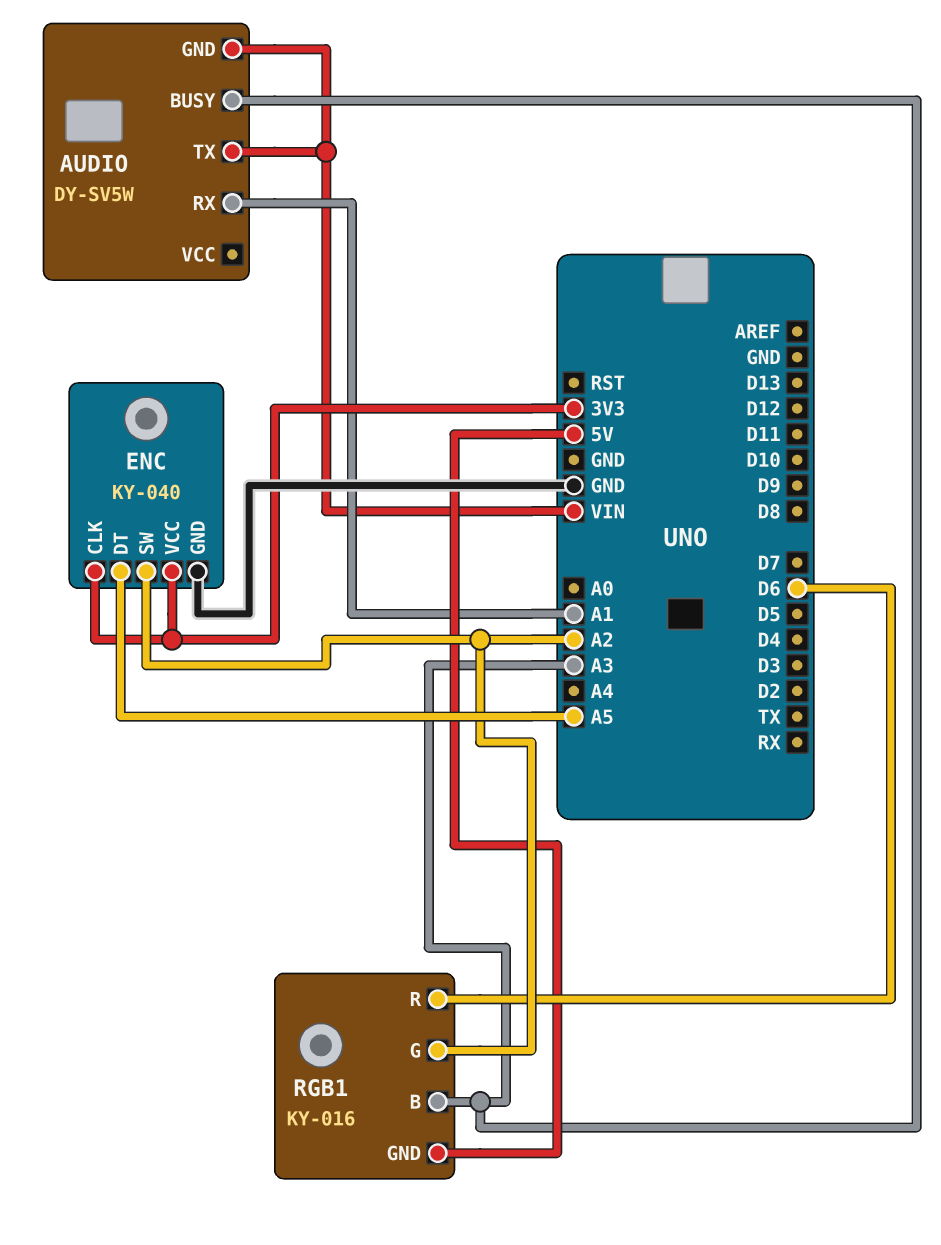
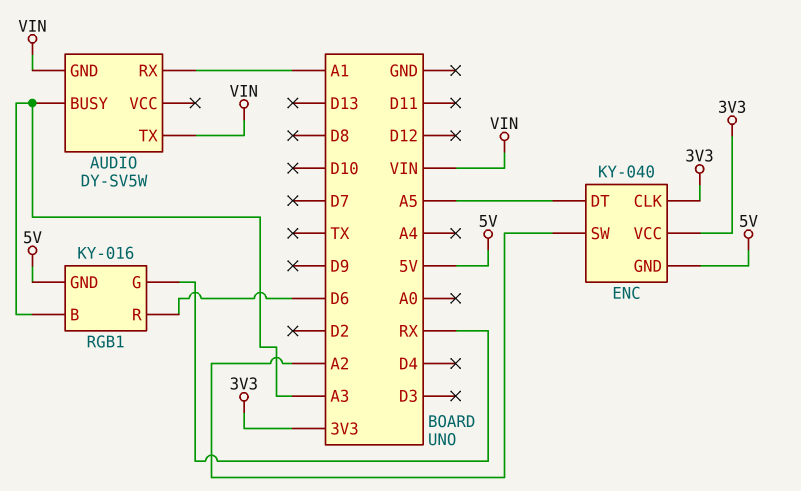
ENC pin GND: GND -> 5V
RGB1 pin G: A2 -> RX

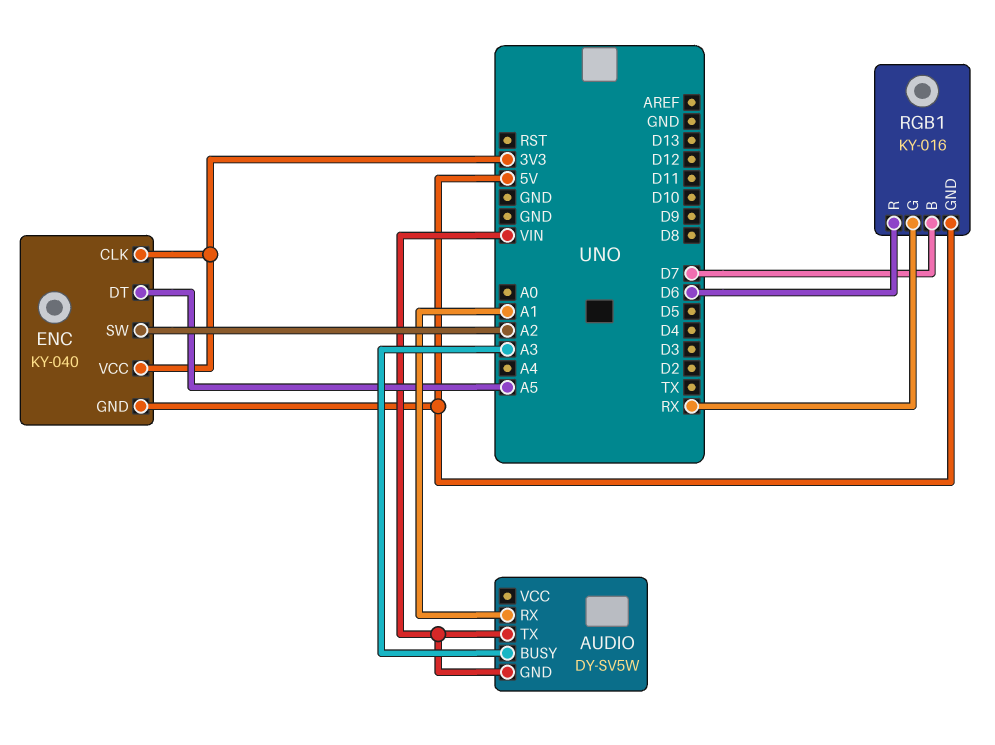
RGB1 pin B: A3 -> D7

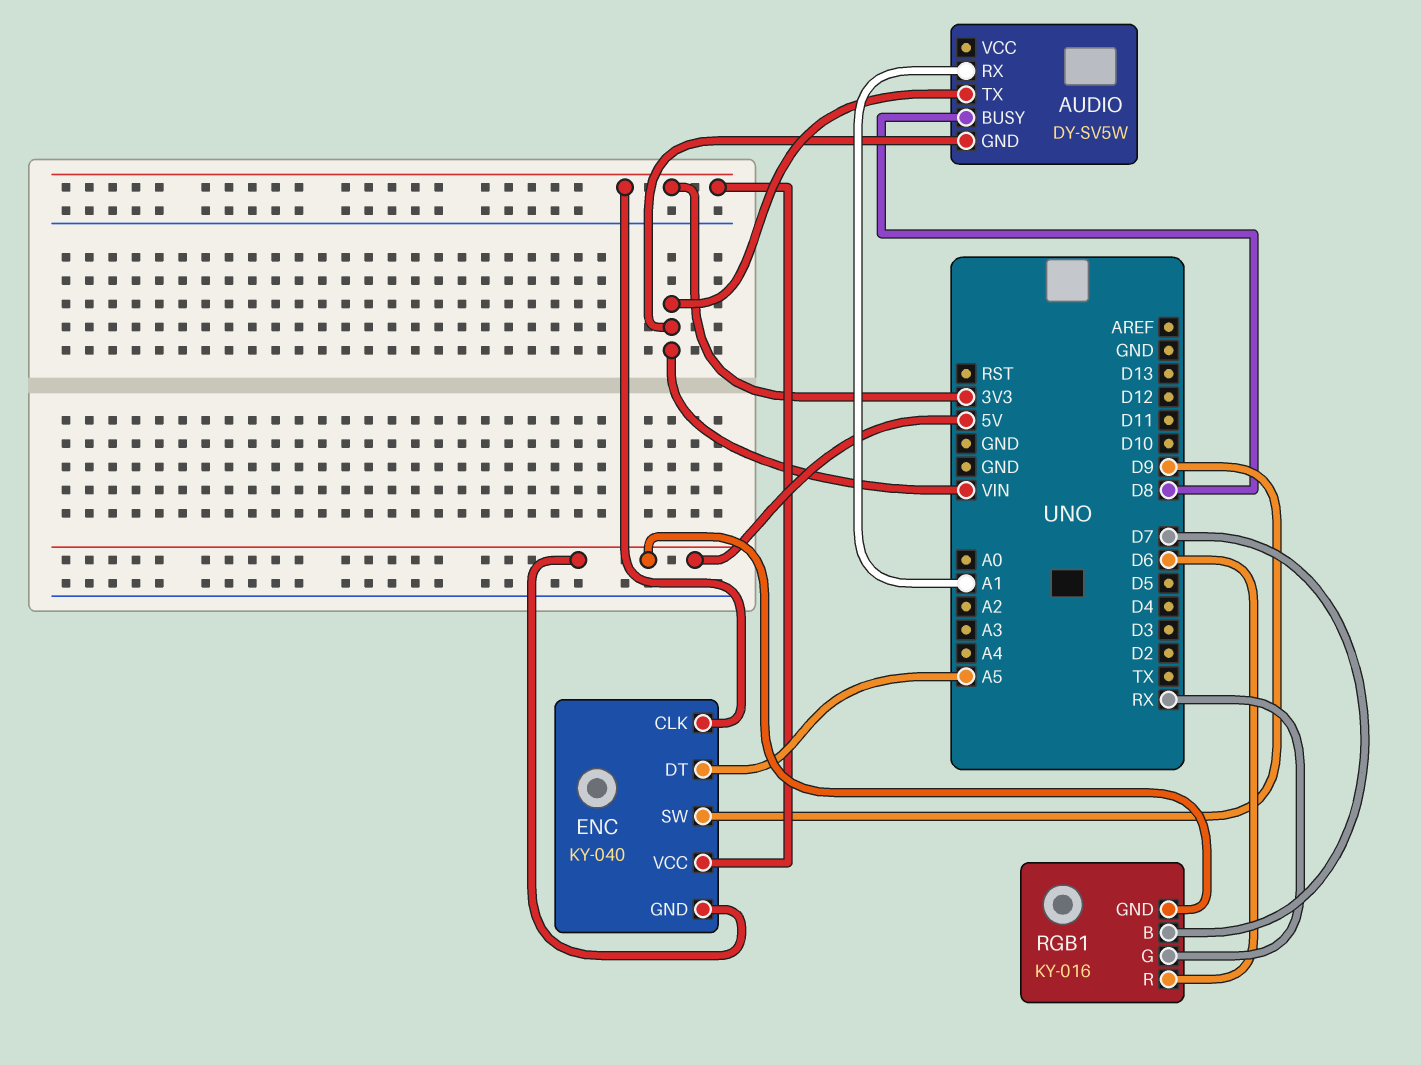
AUDIO pin BUSY: A3 -> D8
ENC pin SW: A2 -> D9

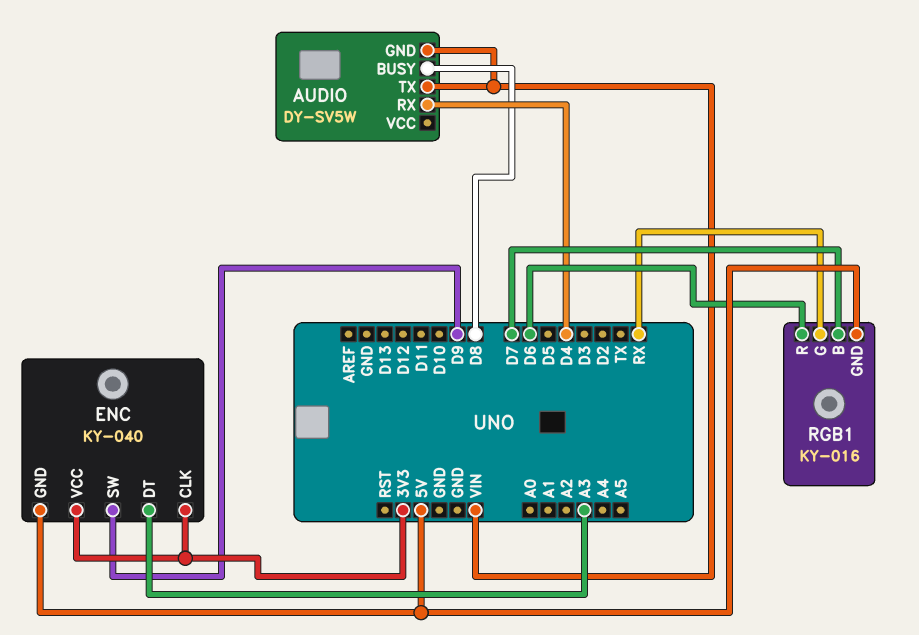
AUDIO pin RX: A1 -> D4
ENC pin DT: A5 -> A3

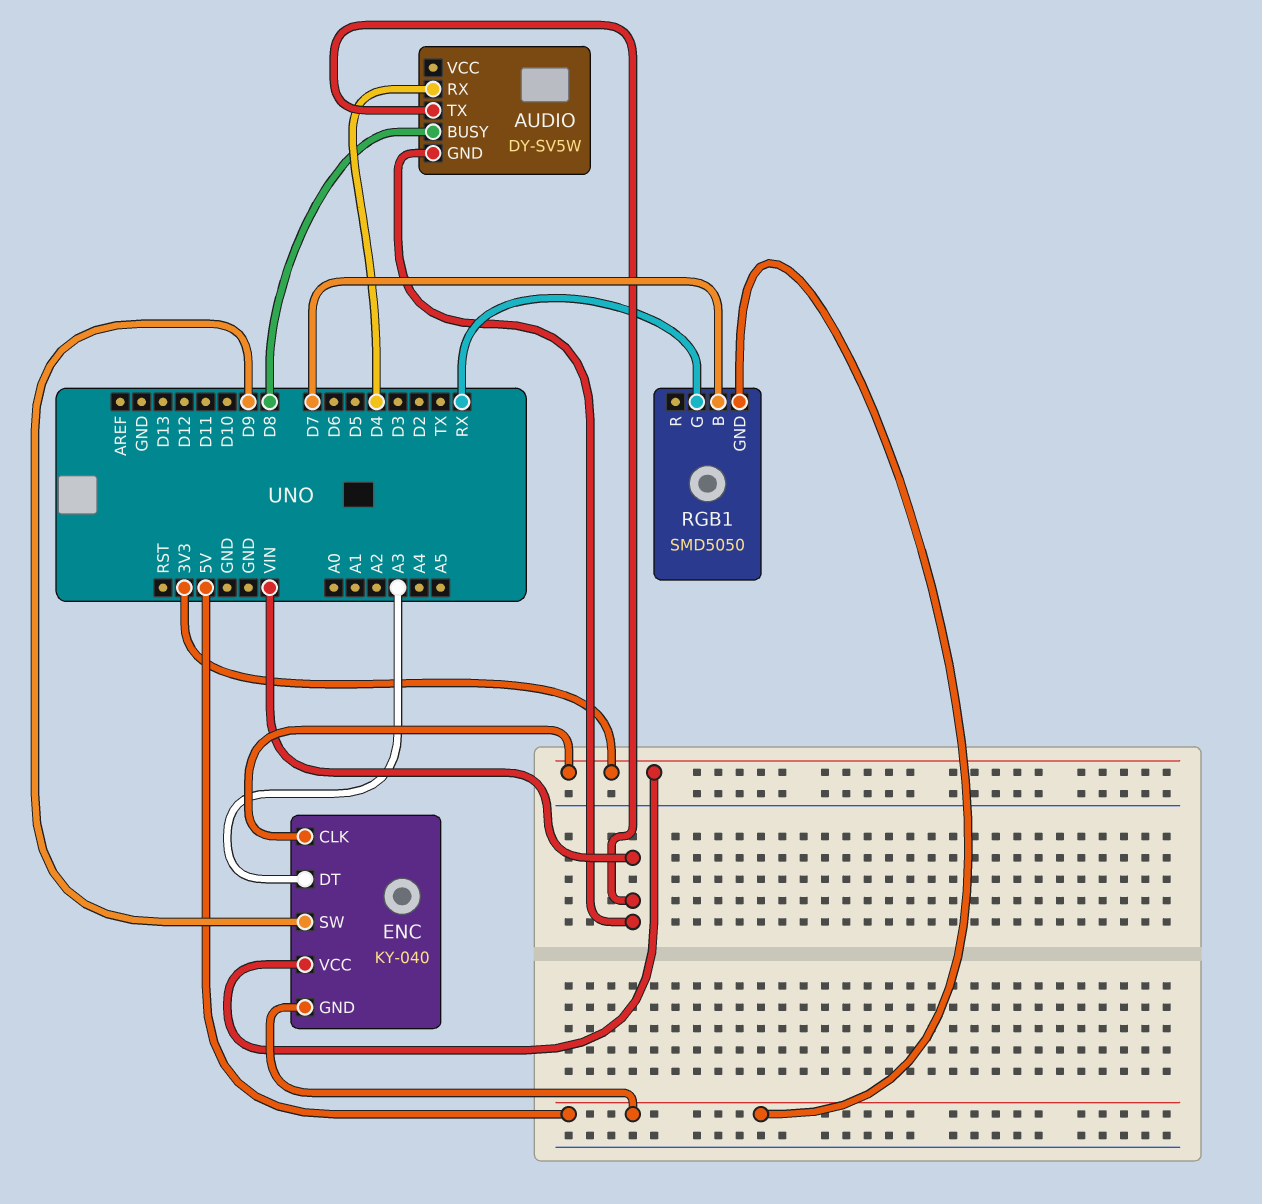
RGB1: KY-016 -> SMD5050
RGB1 pin R: D6 -> none

